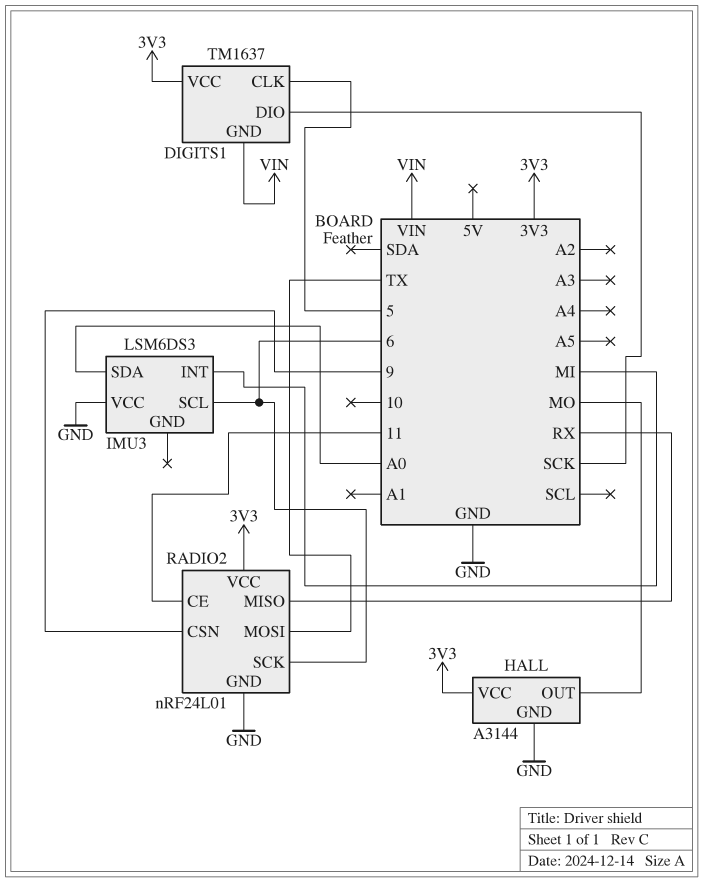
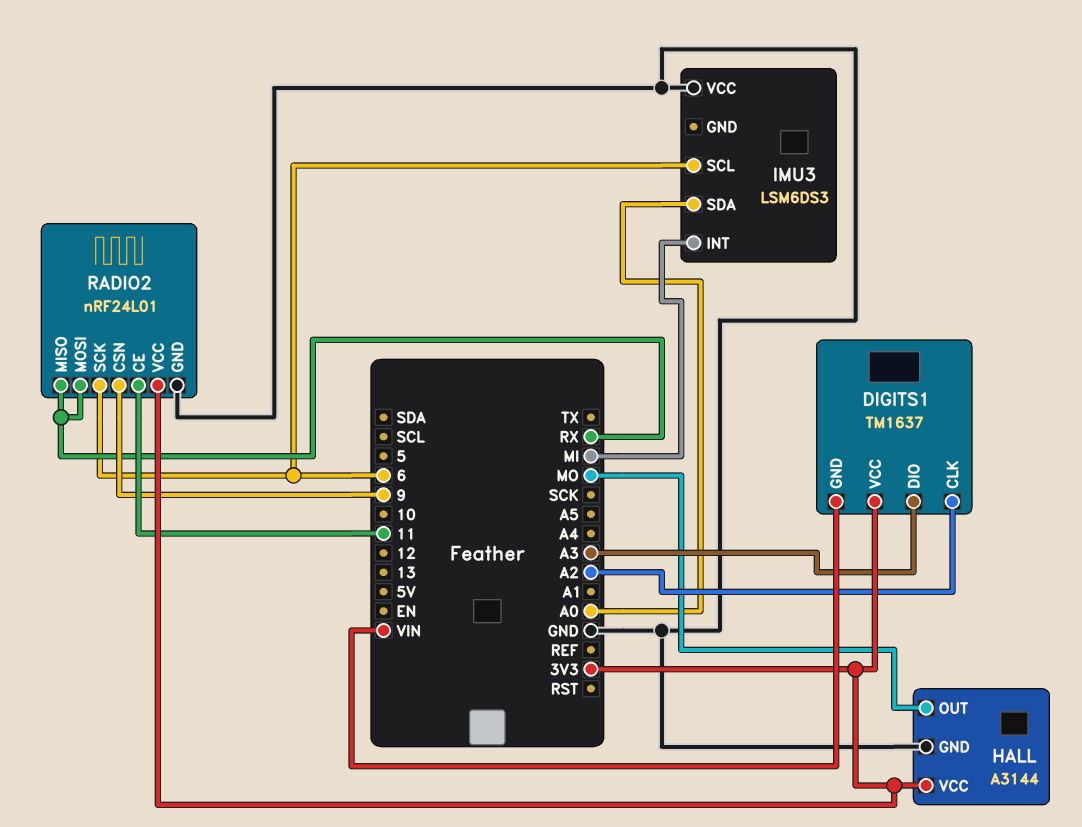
DIGITS1 pin CLK: 5 -> A2
DIGITS1 pin DIO: SCK -> A3
RADIO2 pin MOSI: TX -> RX

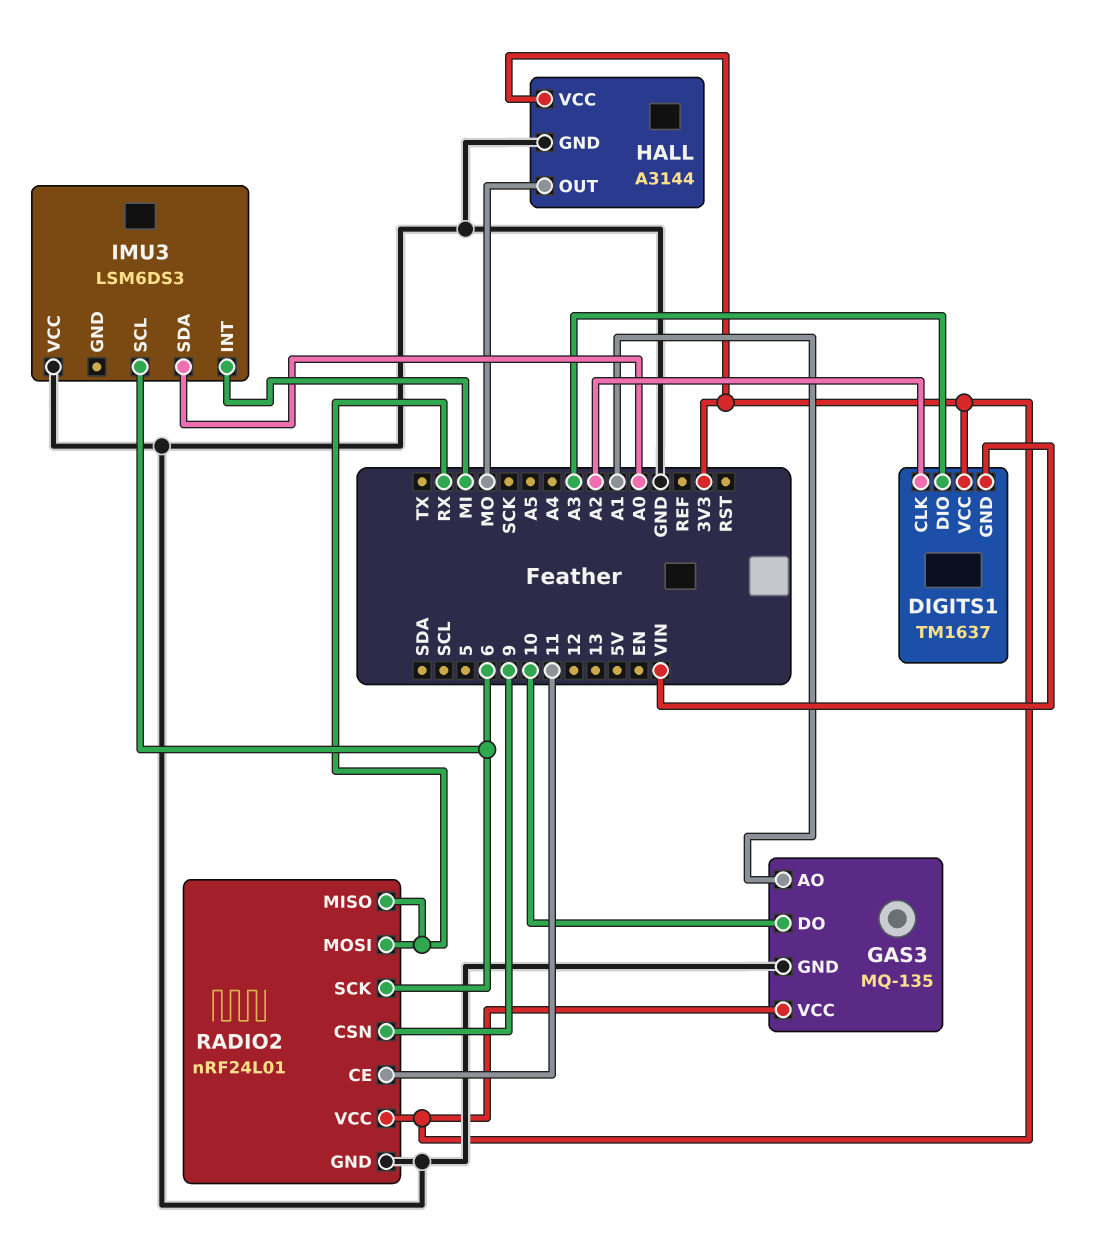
GAS3: none -> MQ-135
GAS3 pin AO: none -> A1
GAS3 pin DO: none -> 10
GAS3 pin GND: none -> GND
GAS3 pin VCC: none -> 3V3

